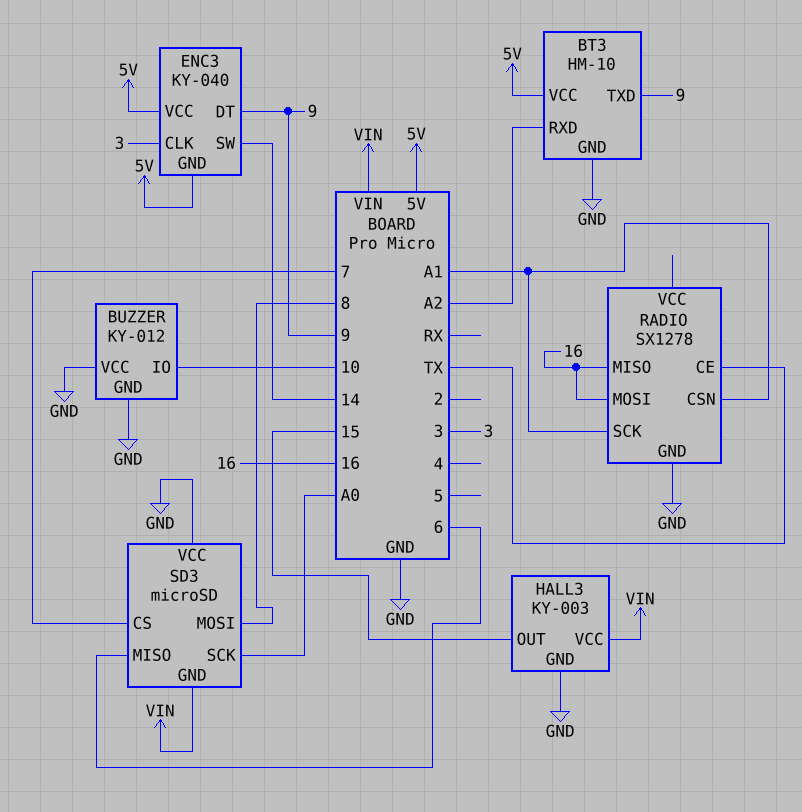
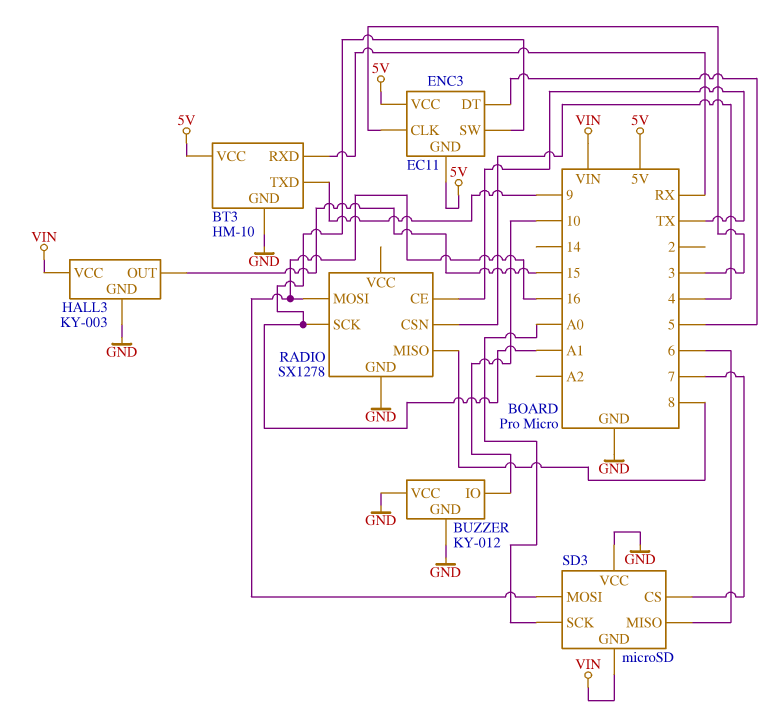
BT3 pin RXD: A2 -> RX
ENC3: KY-040 -> EC11
ENC3 pin DT: 9 -> 5
ENC3 pin SW: 14 -> A1
RADIO pin CSN: A1 -> 4
RADIO pin MISO: 16 -> 8
SD3 pin MOSI: 8 -> 16

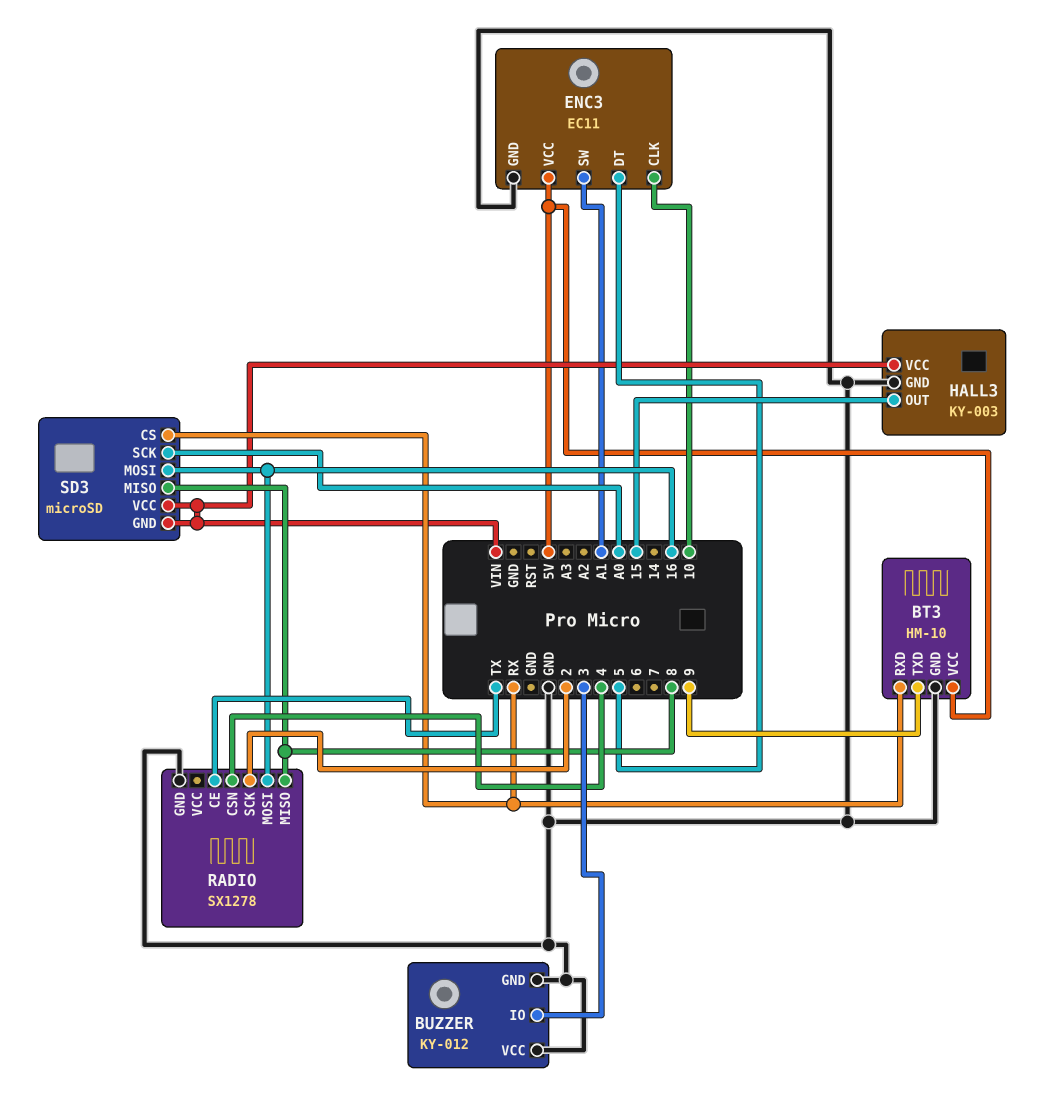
BUZZER pin IO: 10 -> 3
ENC3 pin CLK: 3 -> 10
ENC3 pin GND: 5V -> GND
RADIO pin SCK: A1 -> 2
SD3 pin CS: 7 -> RX
SD3 pin MISO: 6 -> 8
SD3 pin VCC: GND -> VIN

